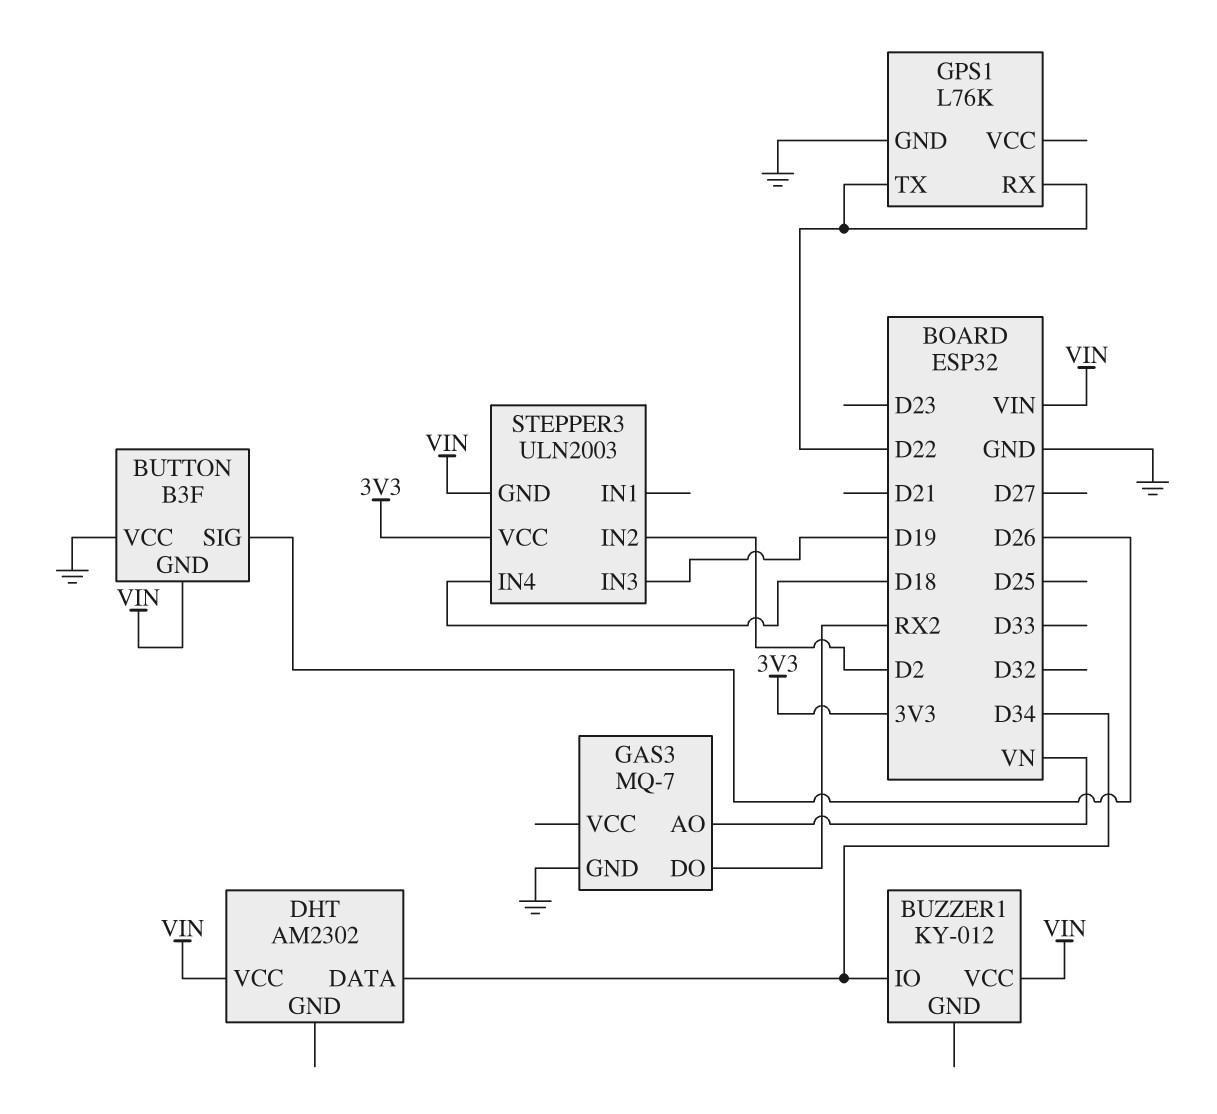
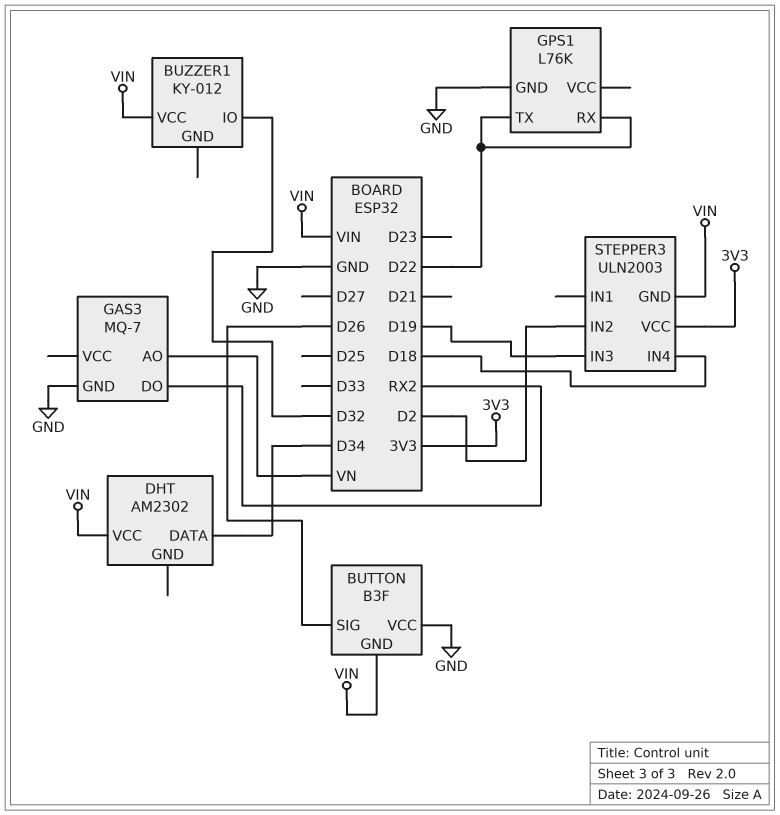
BUZZER1 pin IO: D34 -> D32

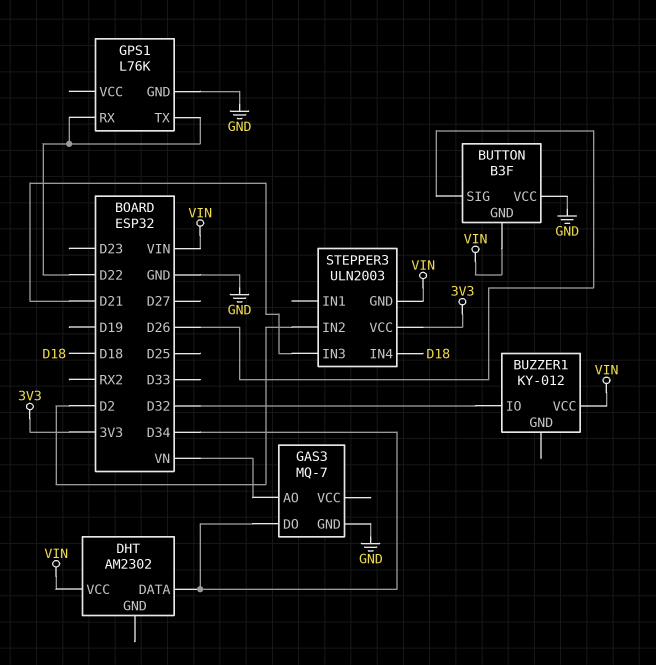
GAS3 pin DO: RX2 -> D34
STEPPER3 pin IN3: D19 -> D21

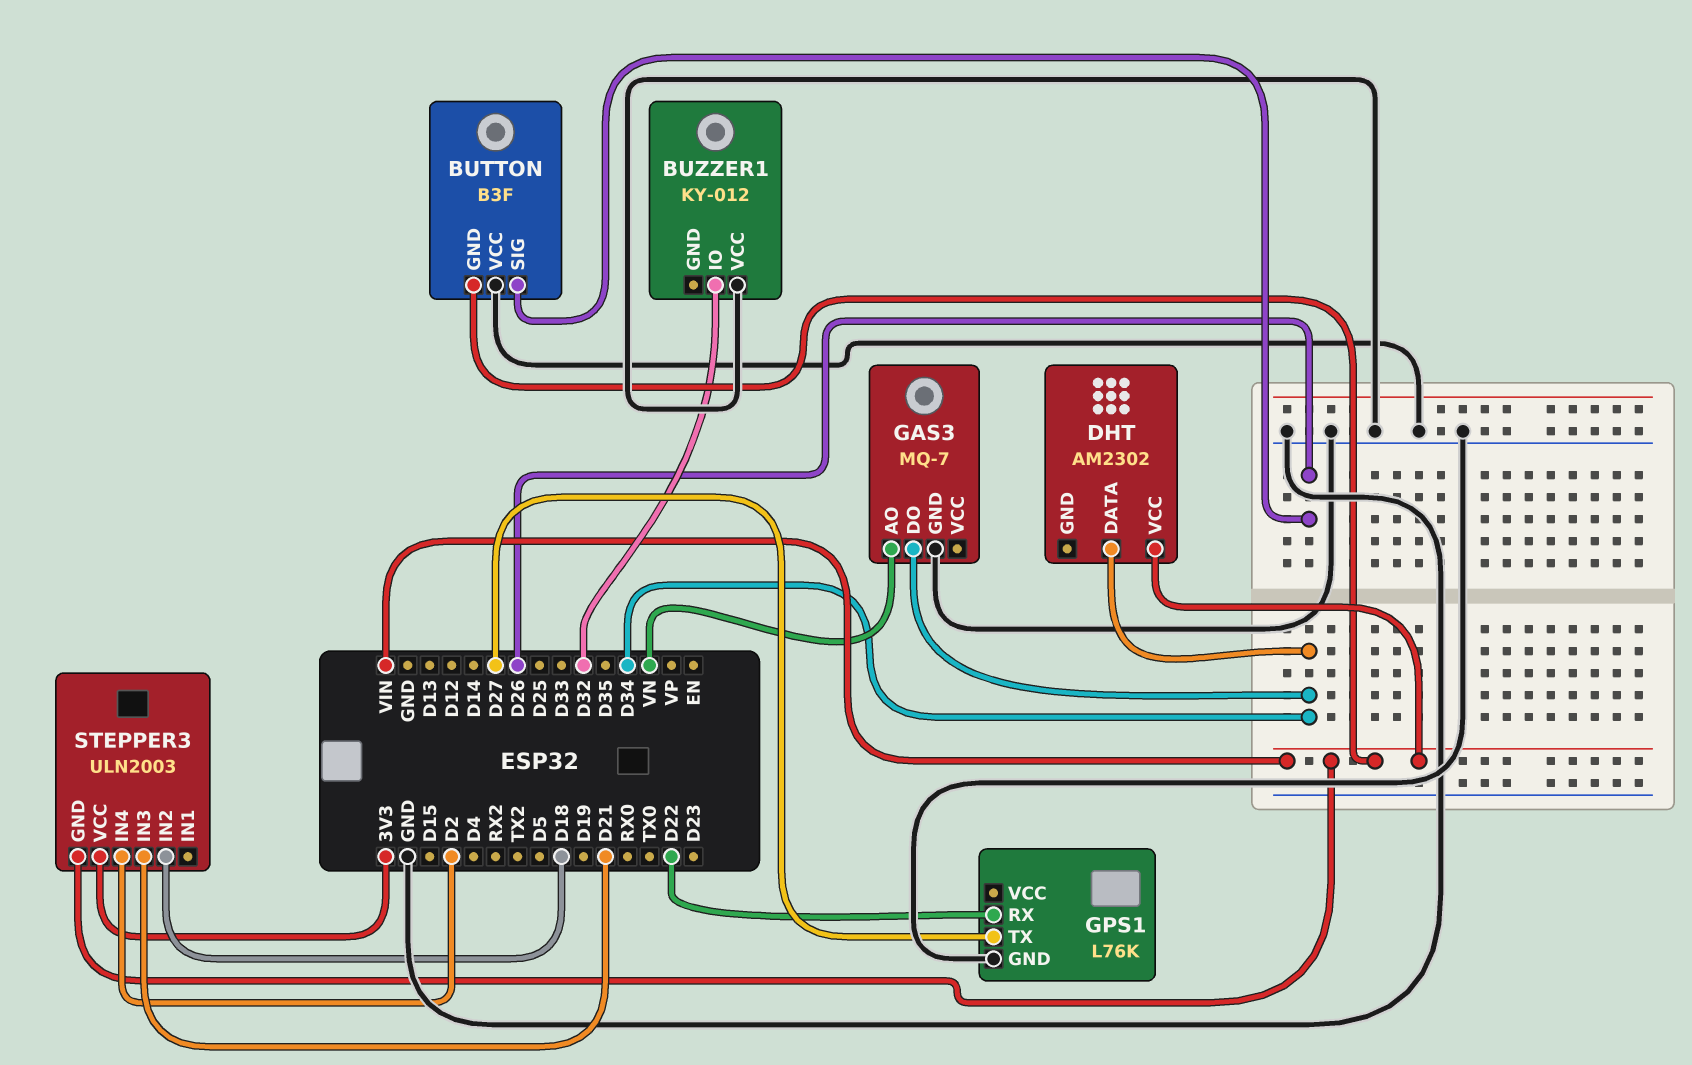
BUZZER1 pin VCC: VIN -> GND
GPS1 pin TX: D22 -> D27
STEPPER3 pin IN2: D2 -> D18
STEPPER3 pin IN4: D18 -> D2

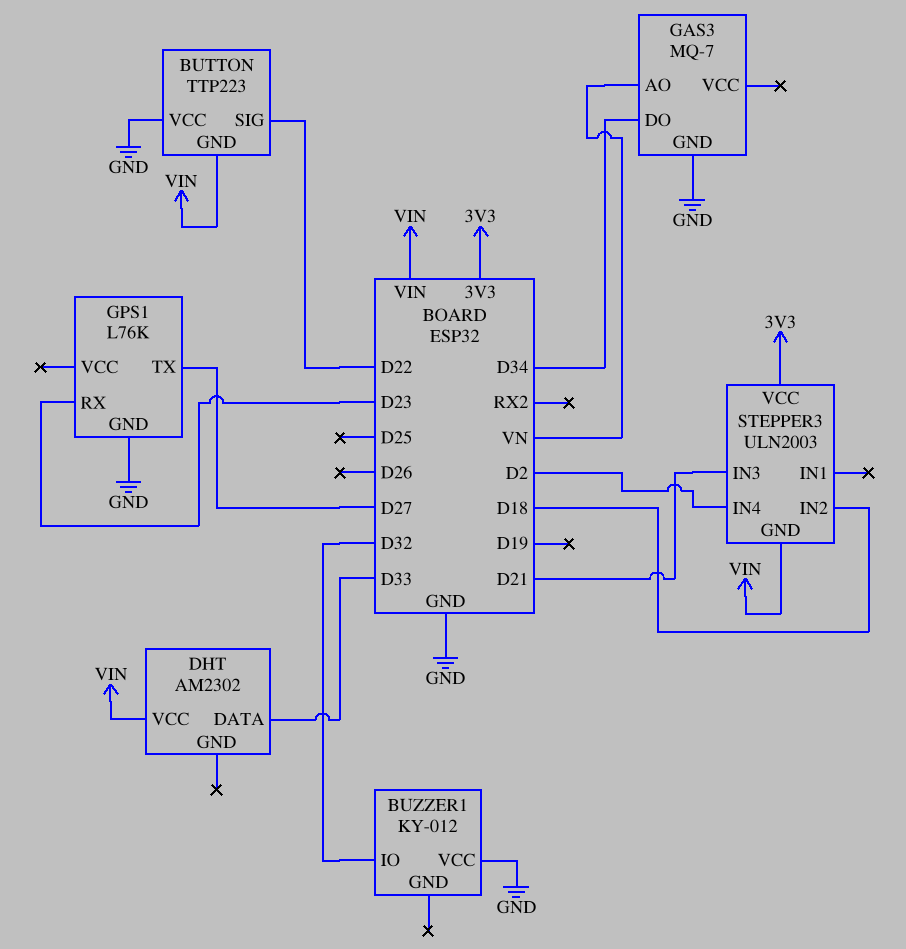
BUTTON: B3F -> TTP223
BUTTON pin SIG: D26 -> D22
DHT pin DATA: D34 -> D33
GPS1 pin RX: D22 -> D23

